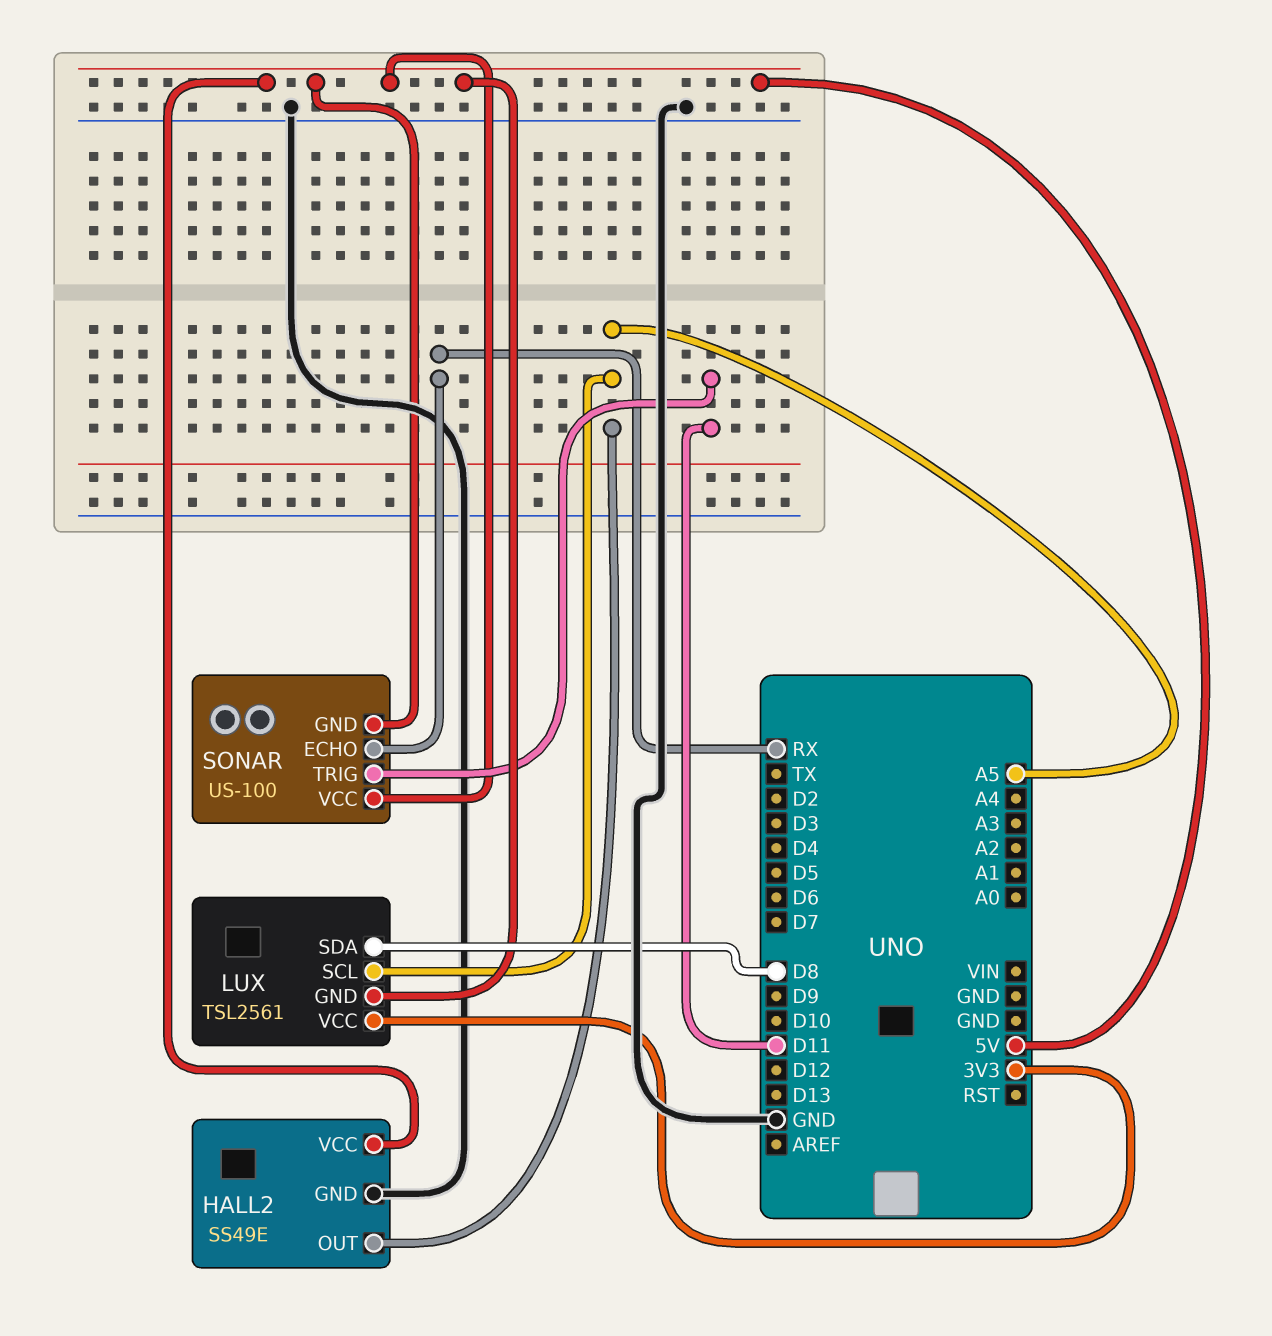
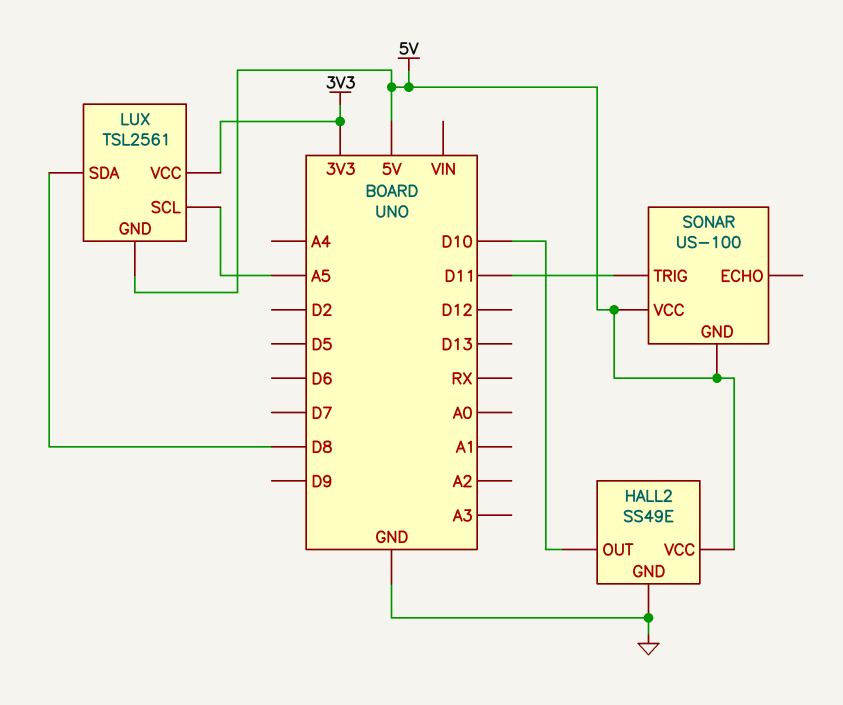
HALL2 pin OUT: A5 -> D10
SONAR pin ECHO: RX -> none

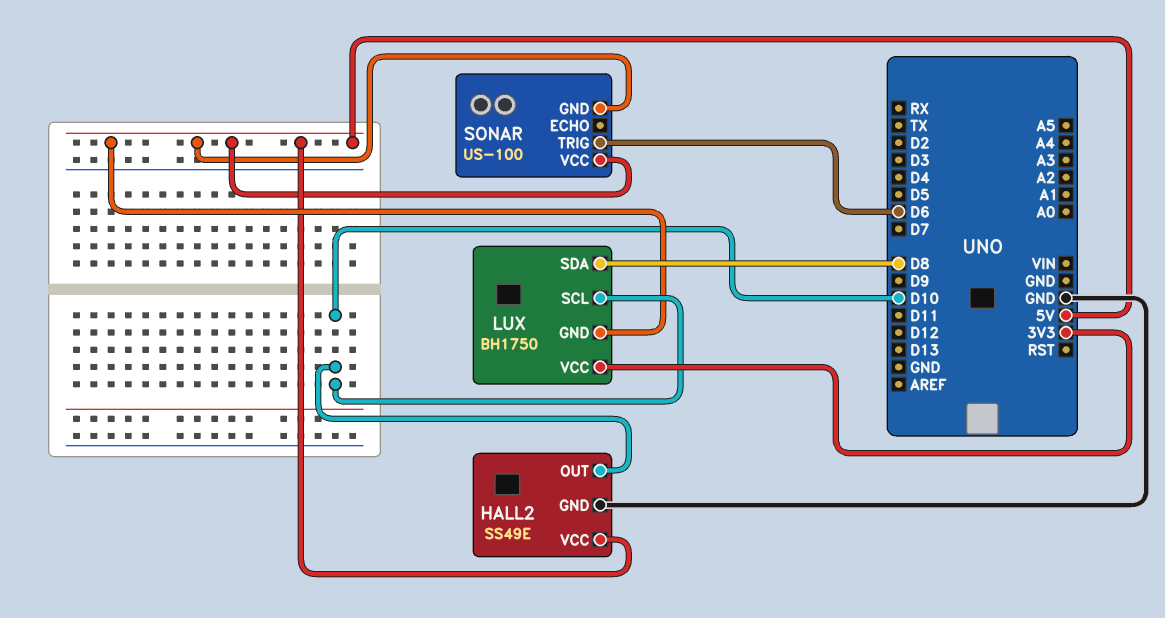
LUX: TSL2561 -> BH1750
LUX pin SCL: A5 -> D10
SONAR pin TRIG: D11 -> D6

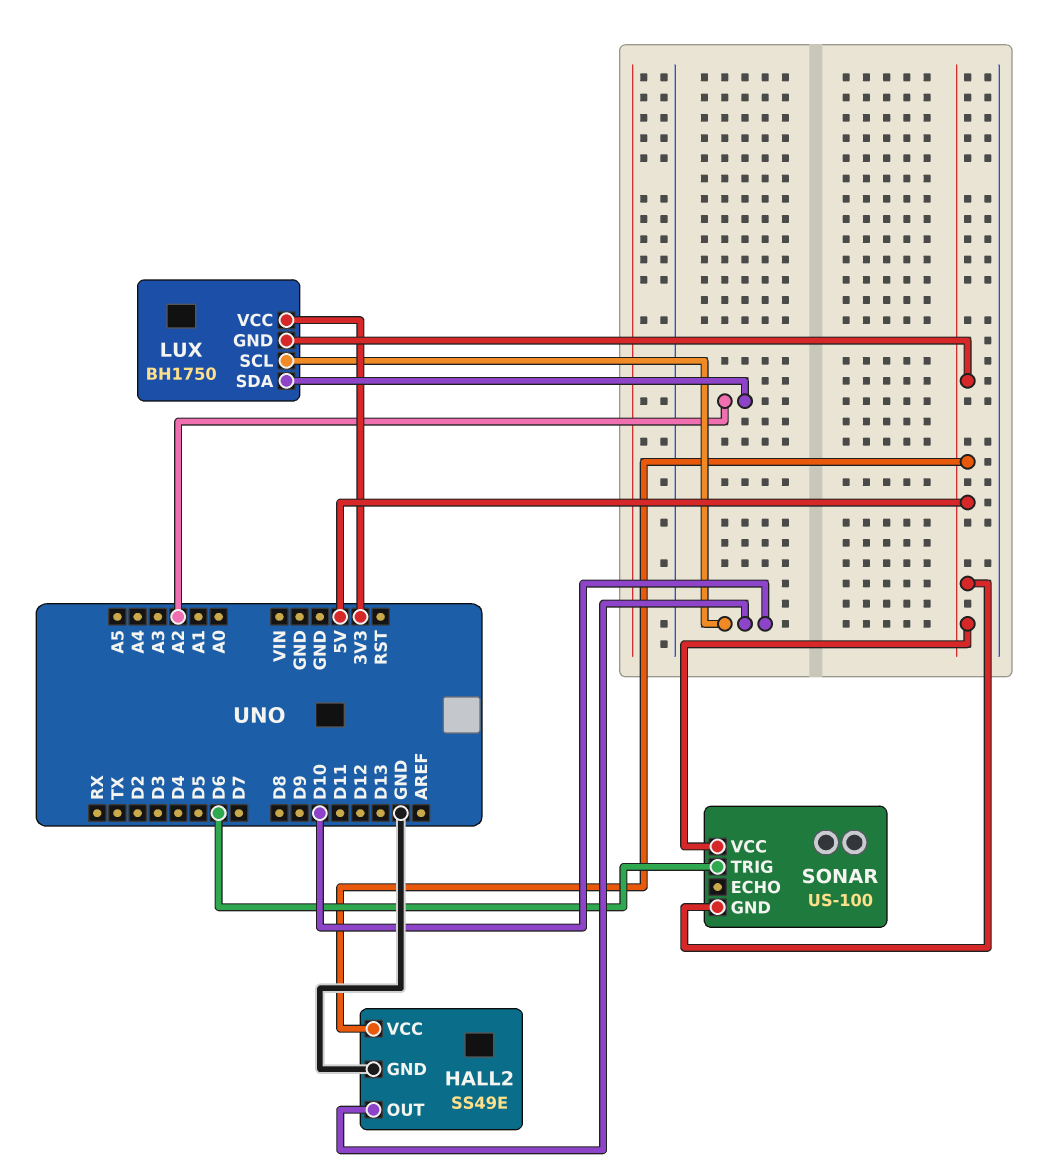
LUX pin SDA: D8 -> A2

